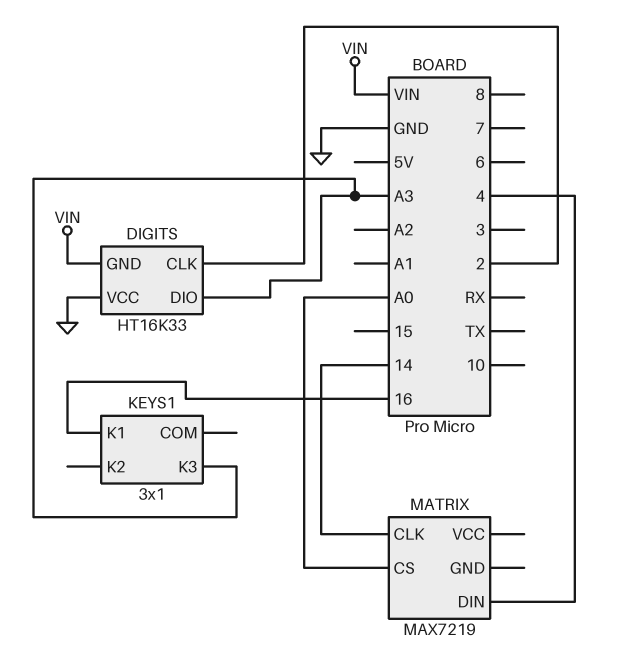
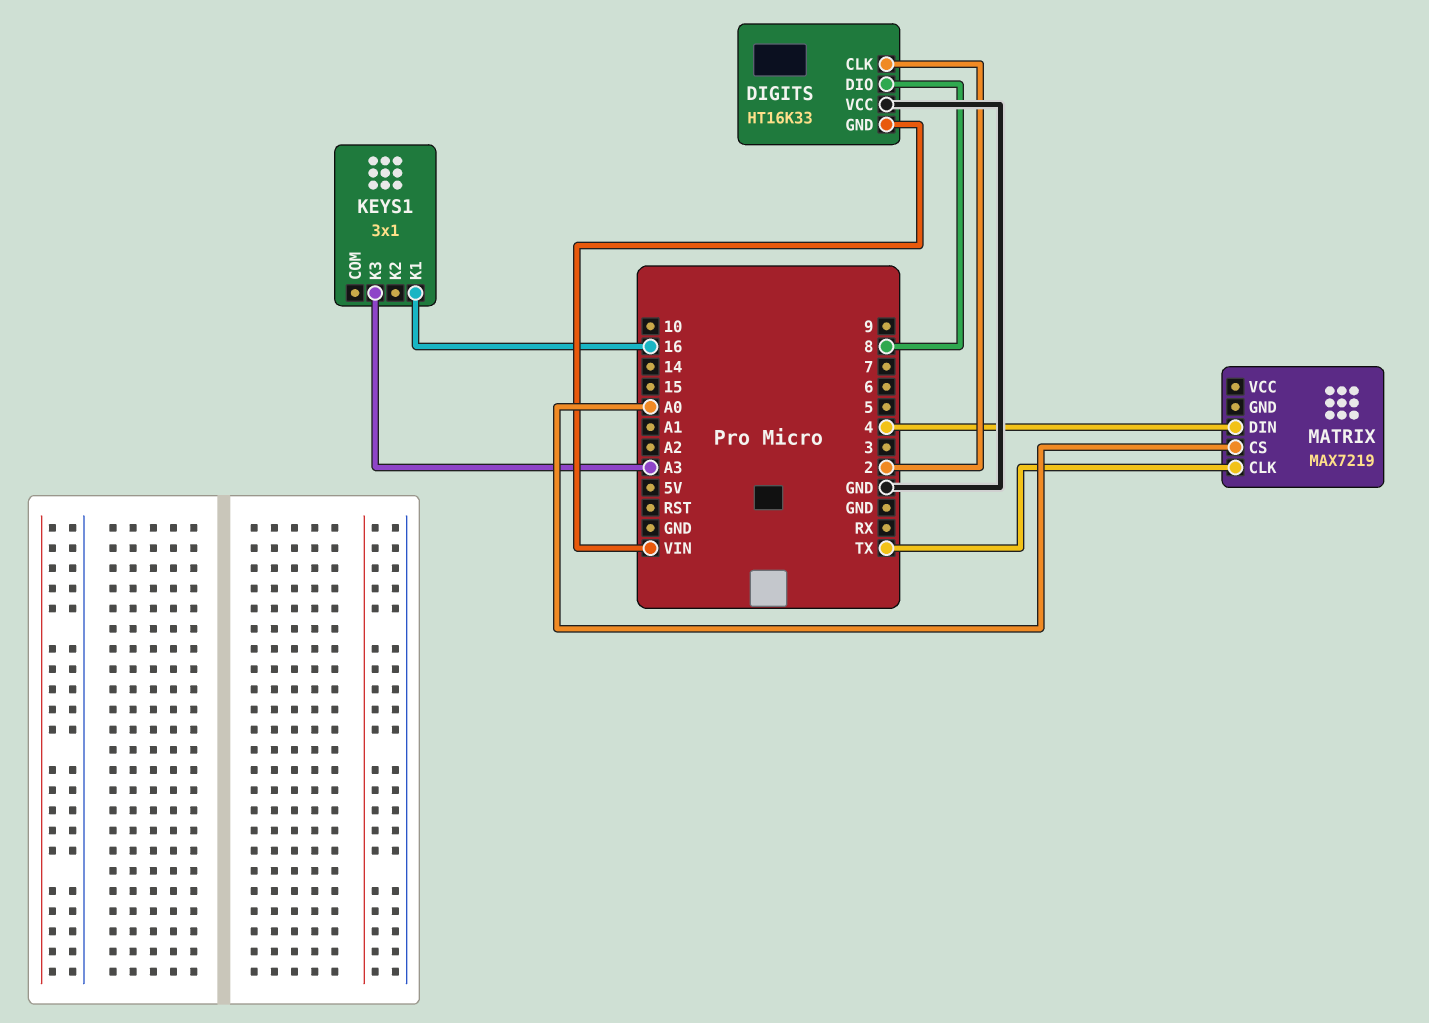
DIGITS pin DIO: A3 -> 8
MATRIX pin CLK: 14 -> TX

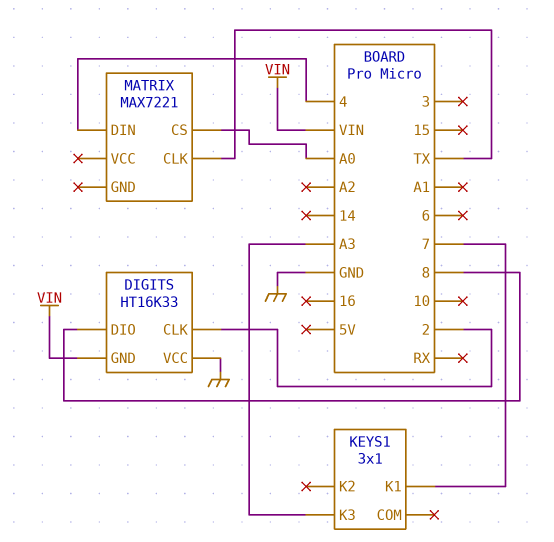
KEYS1 pin K1: 16 -> 7
MATRIX: MAX7219 -> MAX7221

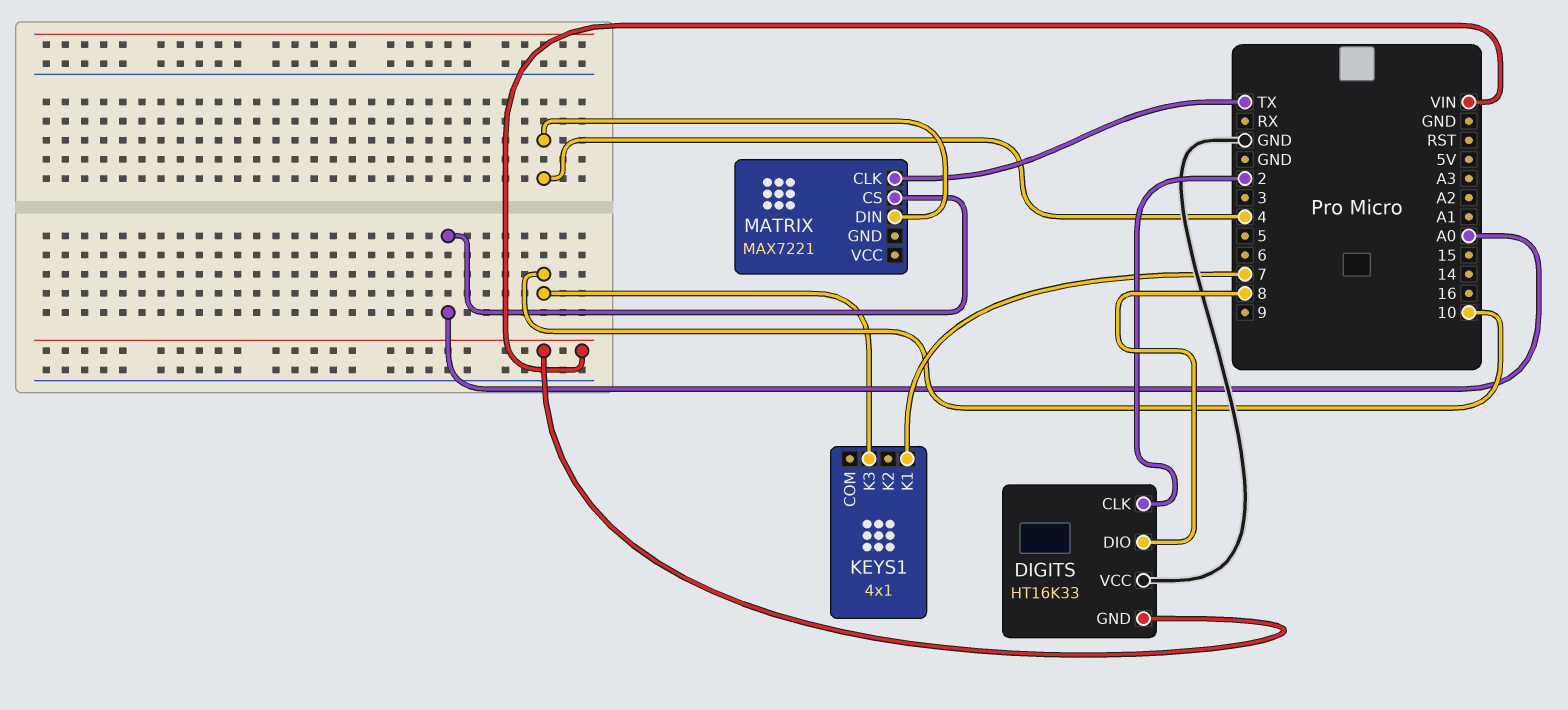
KEYS1: 3x1 -> 4x1
KEYS1 pin K3: A3 -> 10

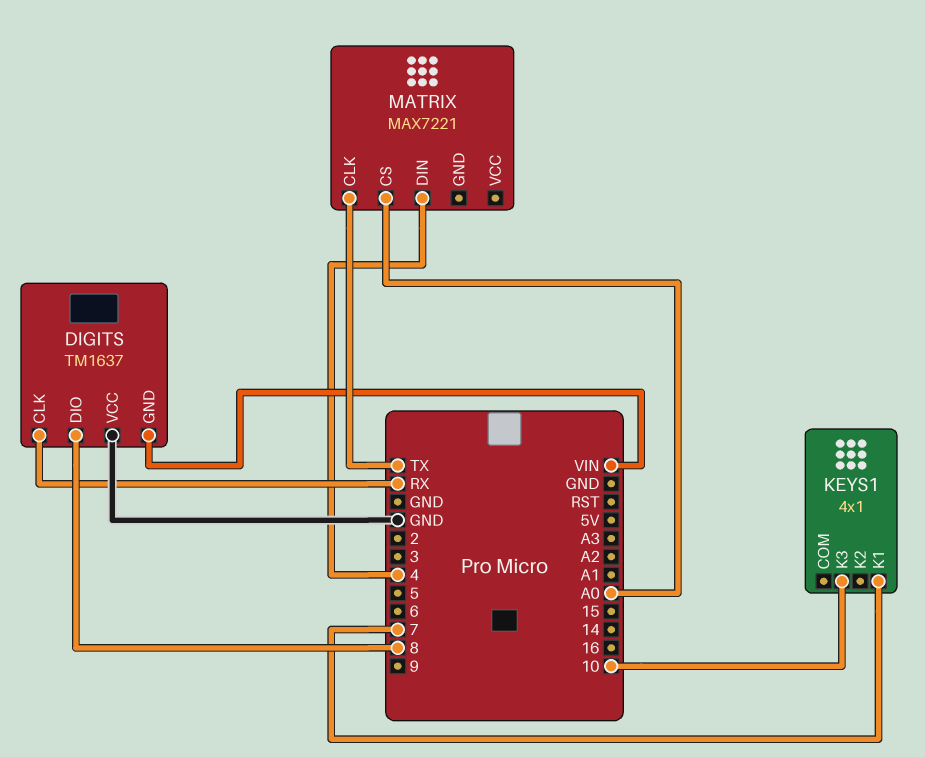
DIGITS: HT16K33 -> TM1637
DIGITS pin CLK: 2 -> RX

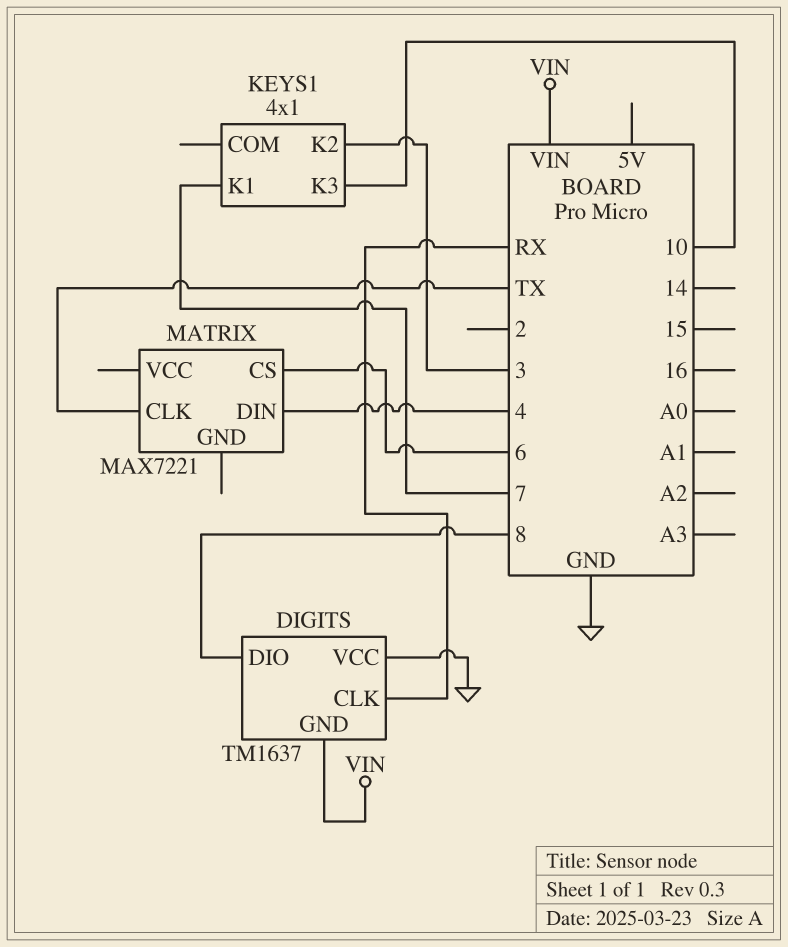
KEYS1 pin K2: none -> 3
MATRIX pin CS: A0 -> 6

